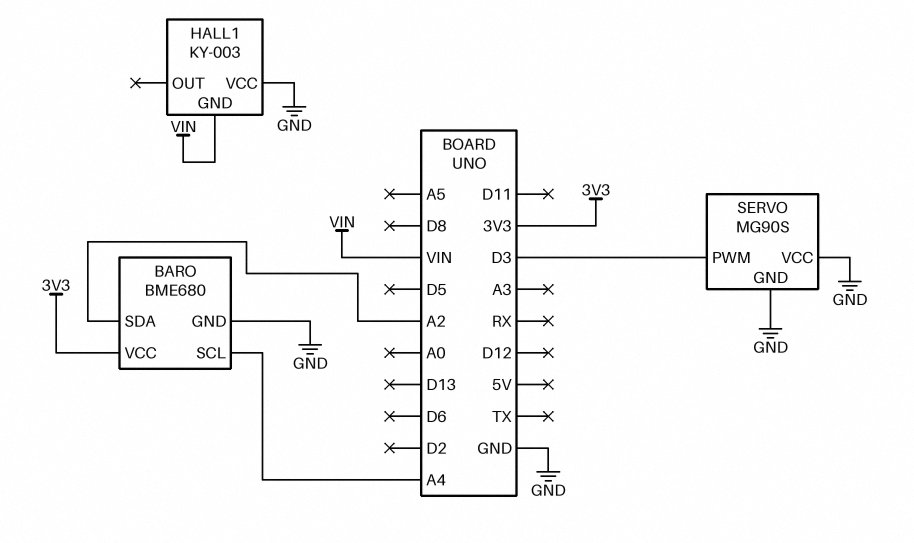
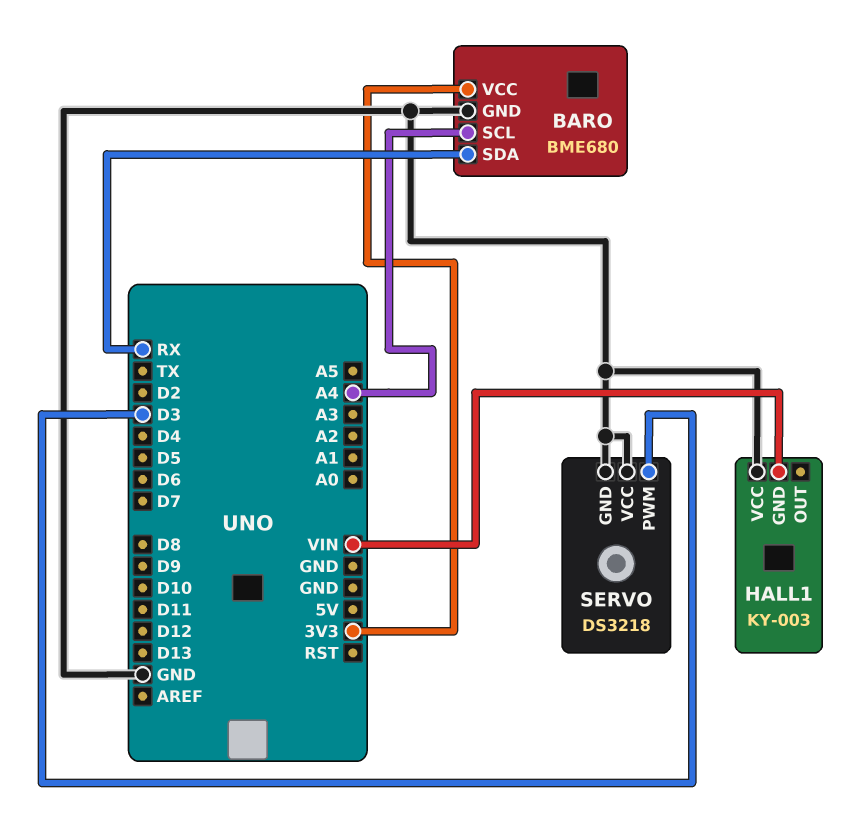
BARO pin SDA: A2 -> RX
SERVO: MG90S -> DS3218

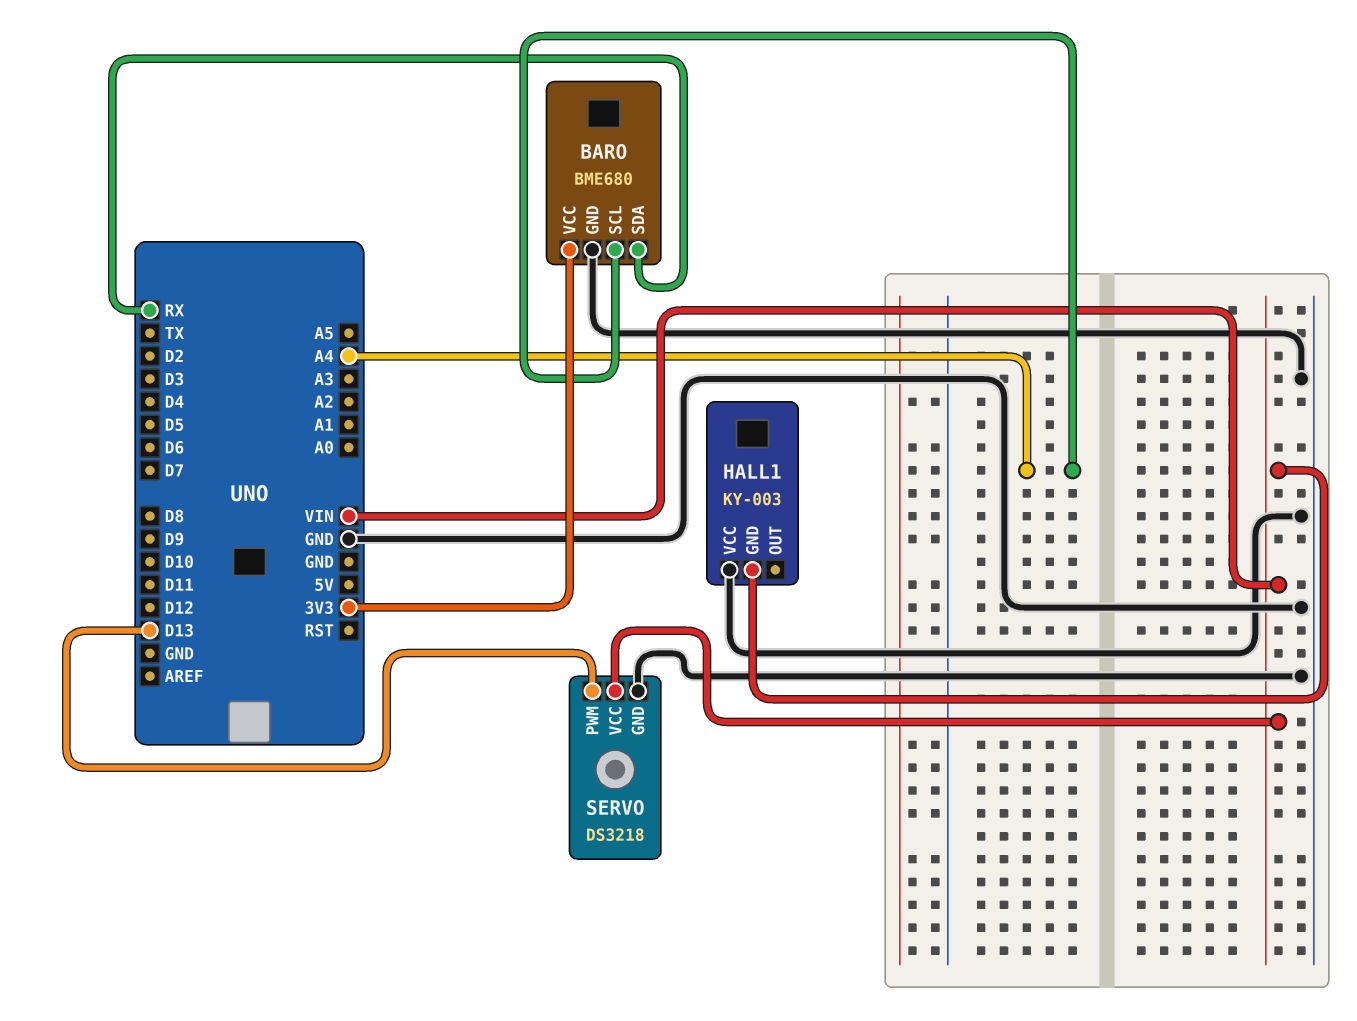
SERVO pin PWM: D3 -> D13
SERVO pin VCC: GND -> VIN

